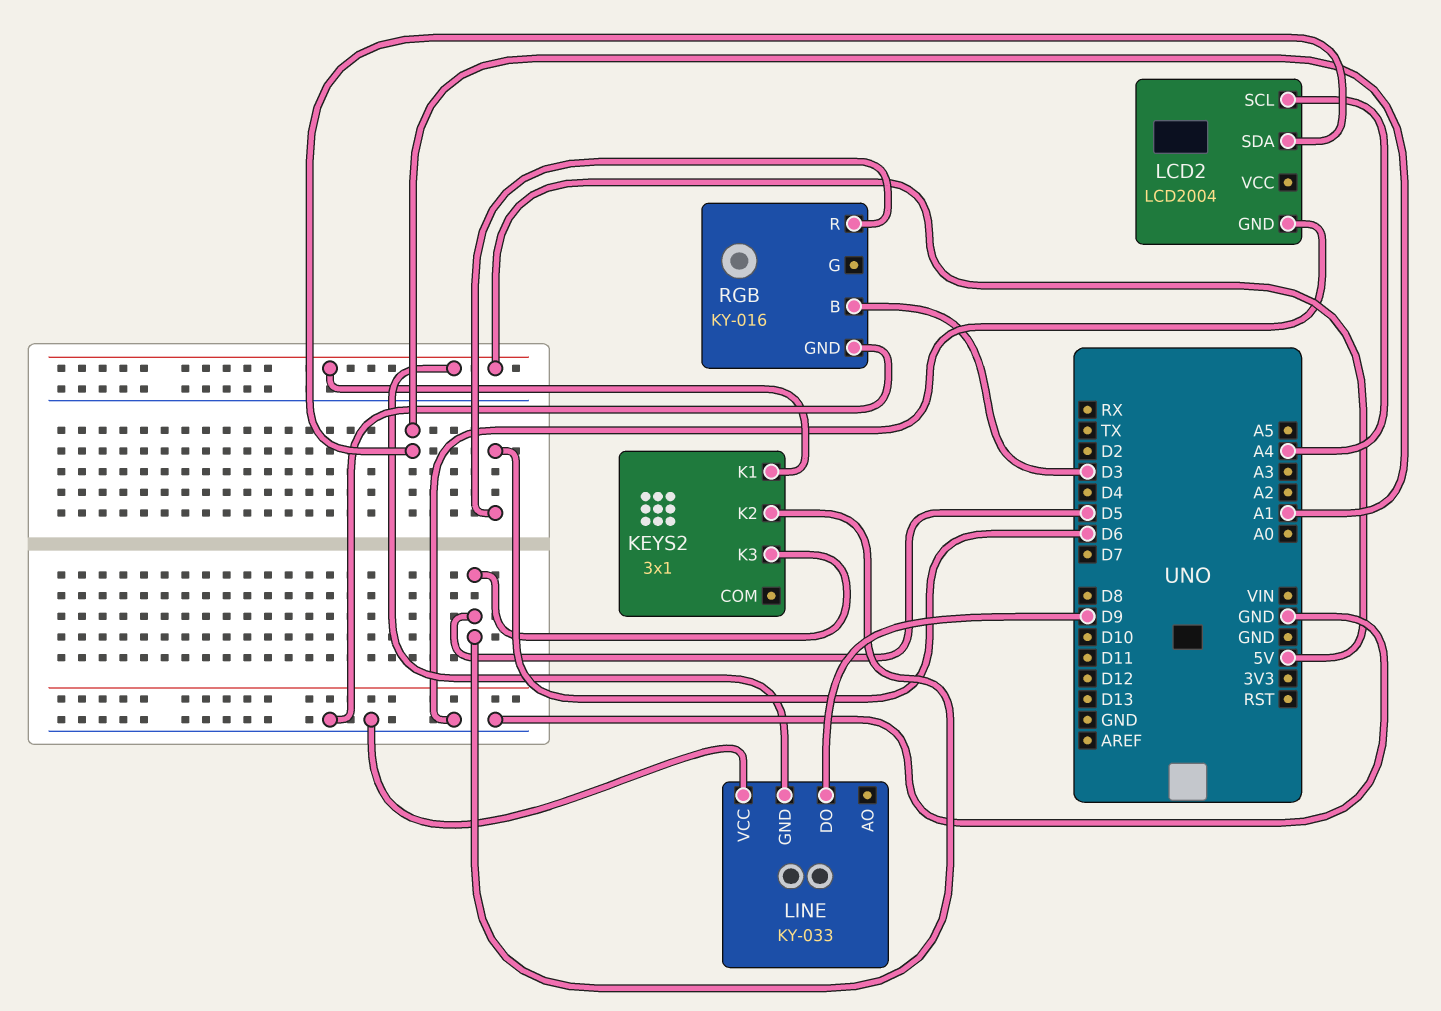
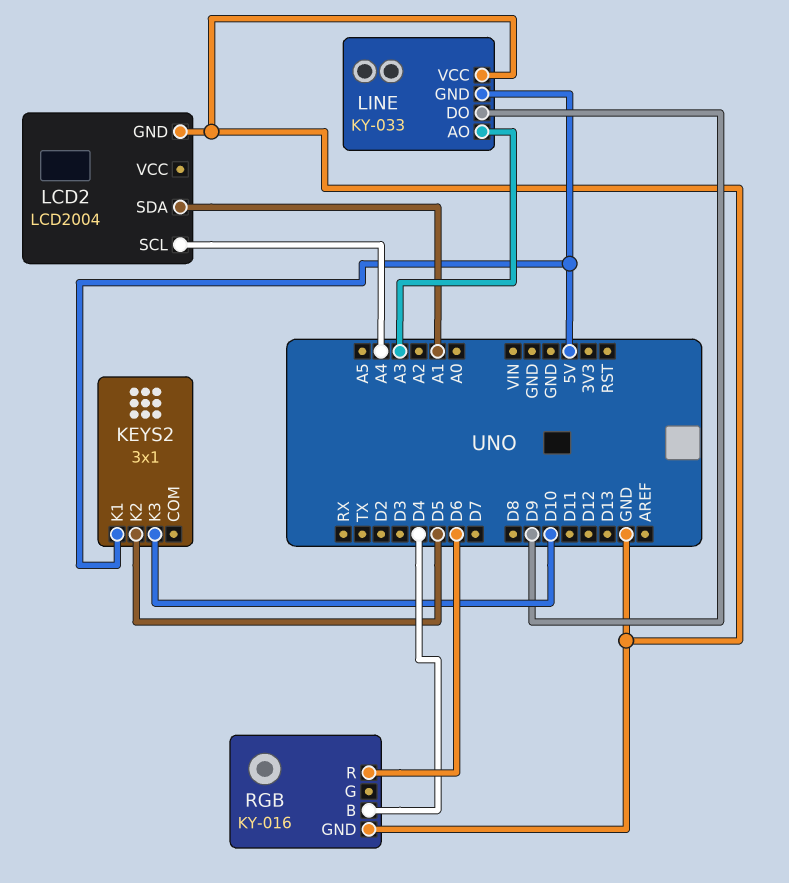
KEYS2 pin K3: D5 -> D10
LINE pin AO: none -> A3
RGB pin B: D3 -> D4

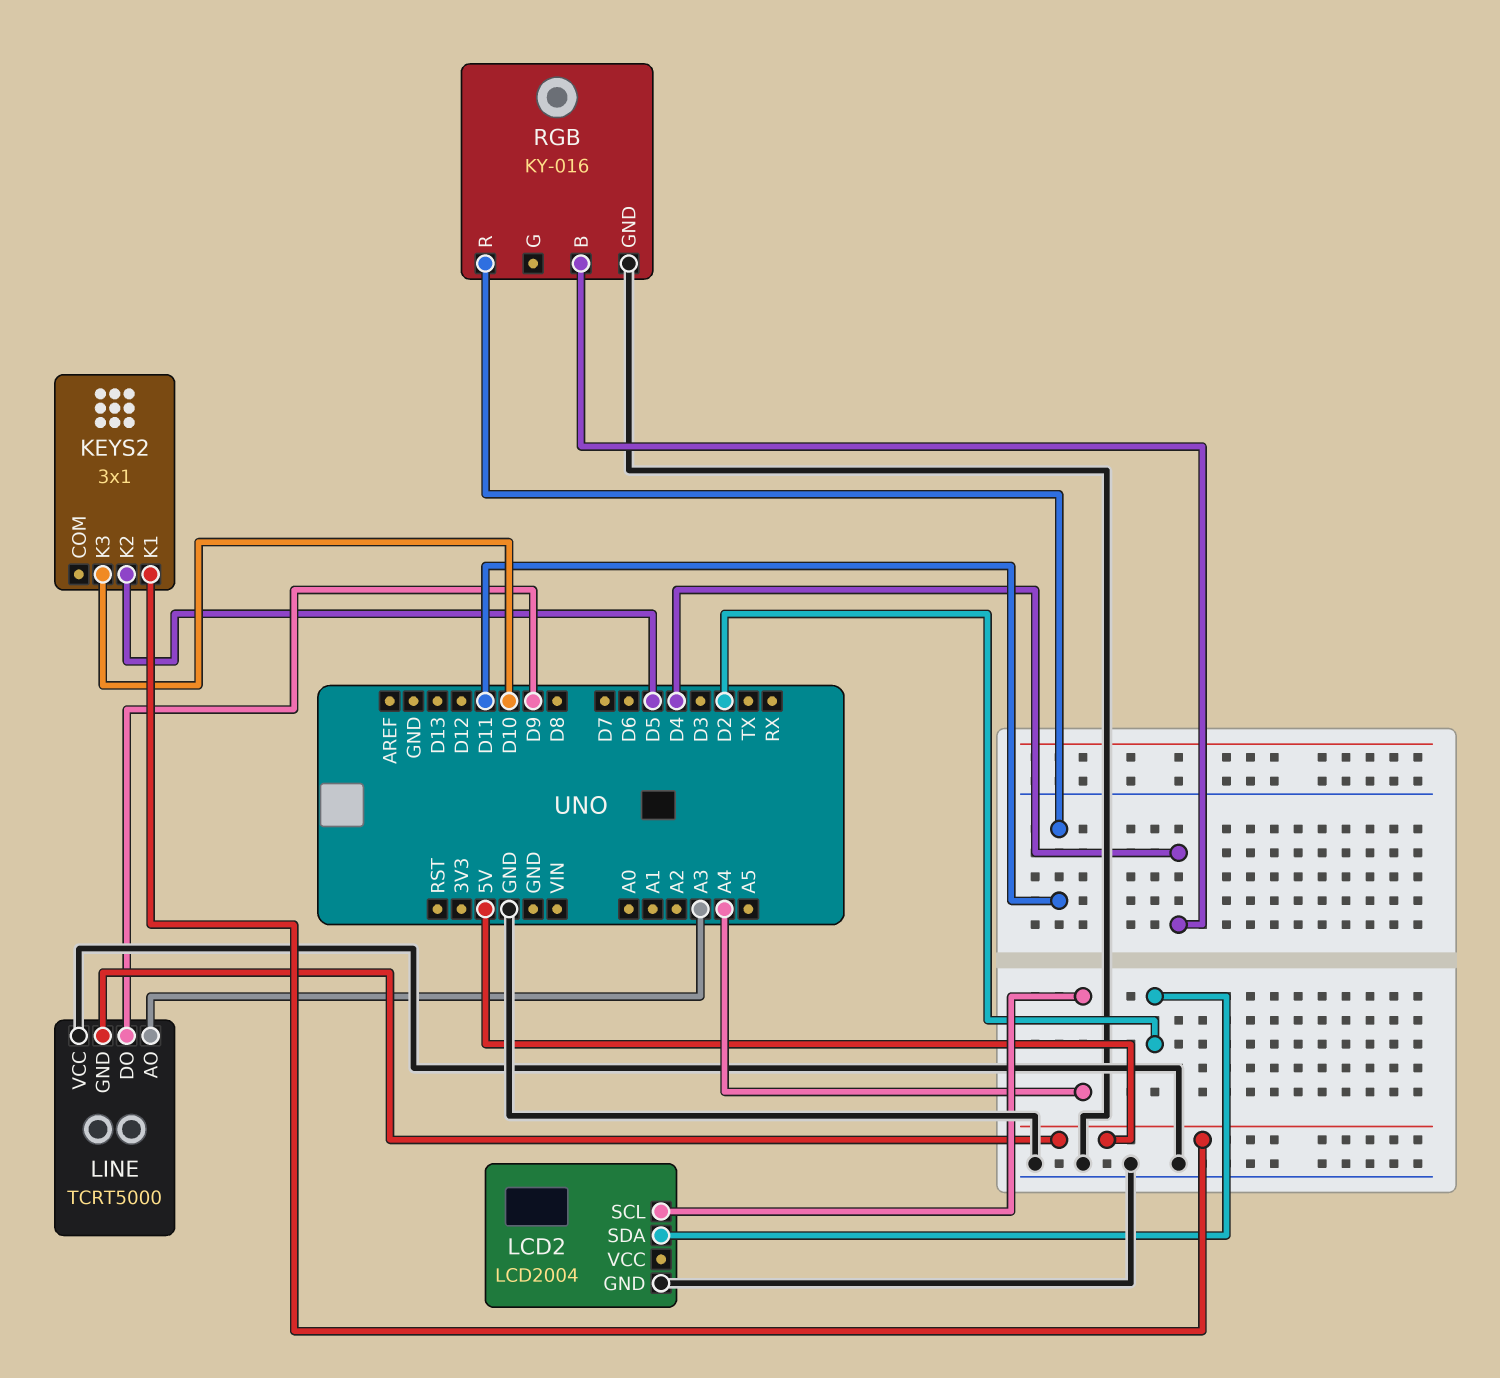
LCD2 pin SDA: A1 -> D2
LINE: KY-033 -> TCRT5000
RGB pin R: D6 -> D11

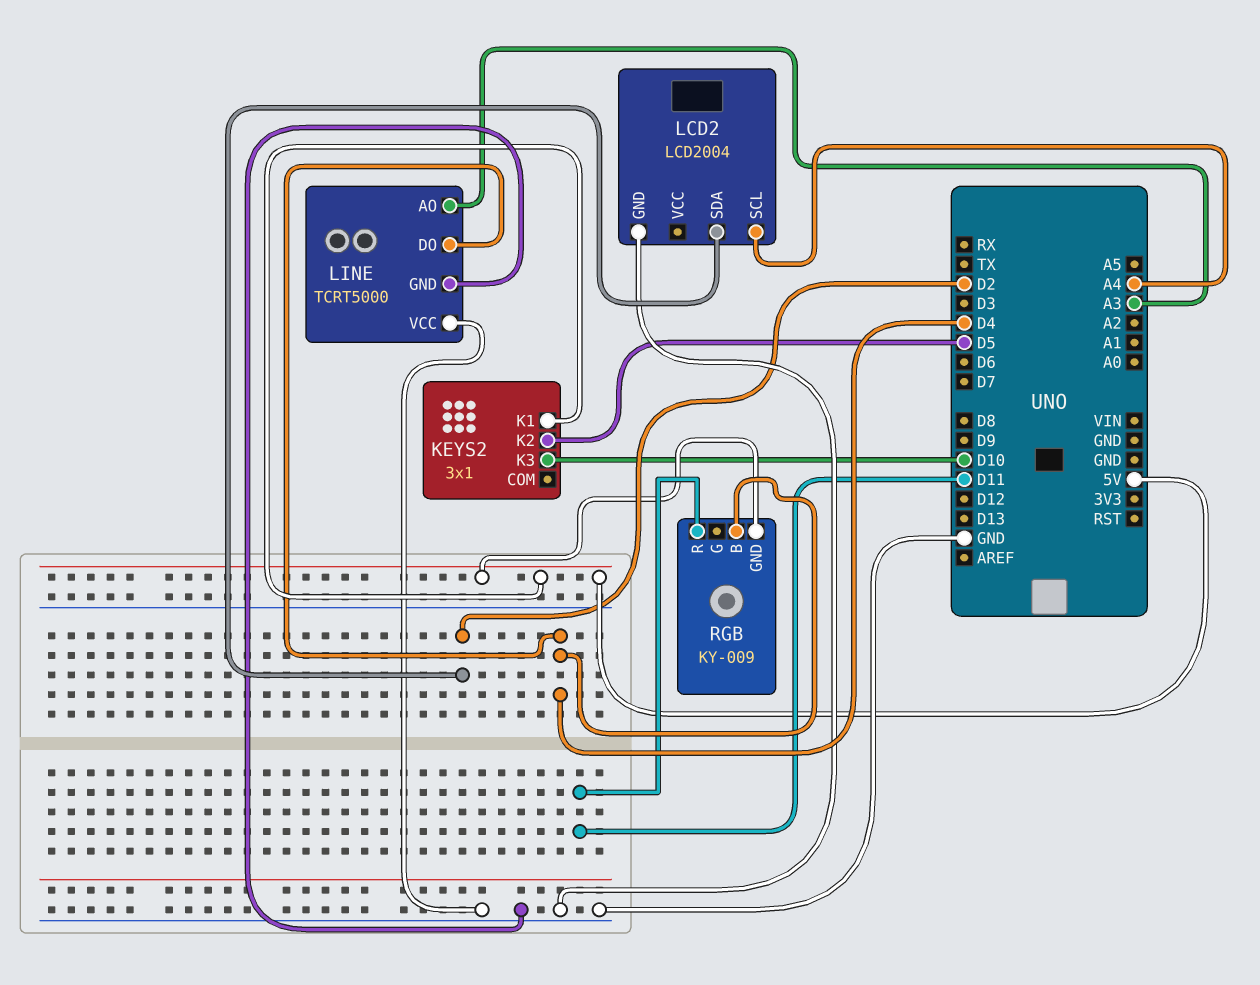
LINE pin DO: D9 -> D4
LINE pin GND: 5V -> GND
RGB: KY-016 -> KY-009
RGB pin GND: GND -> 5V

